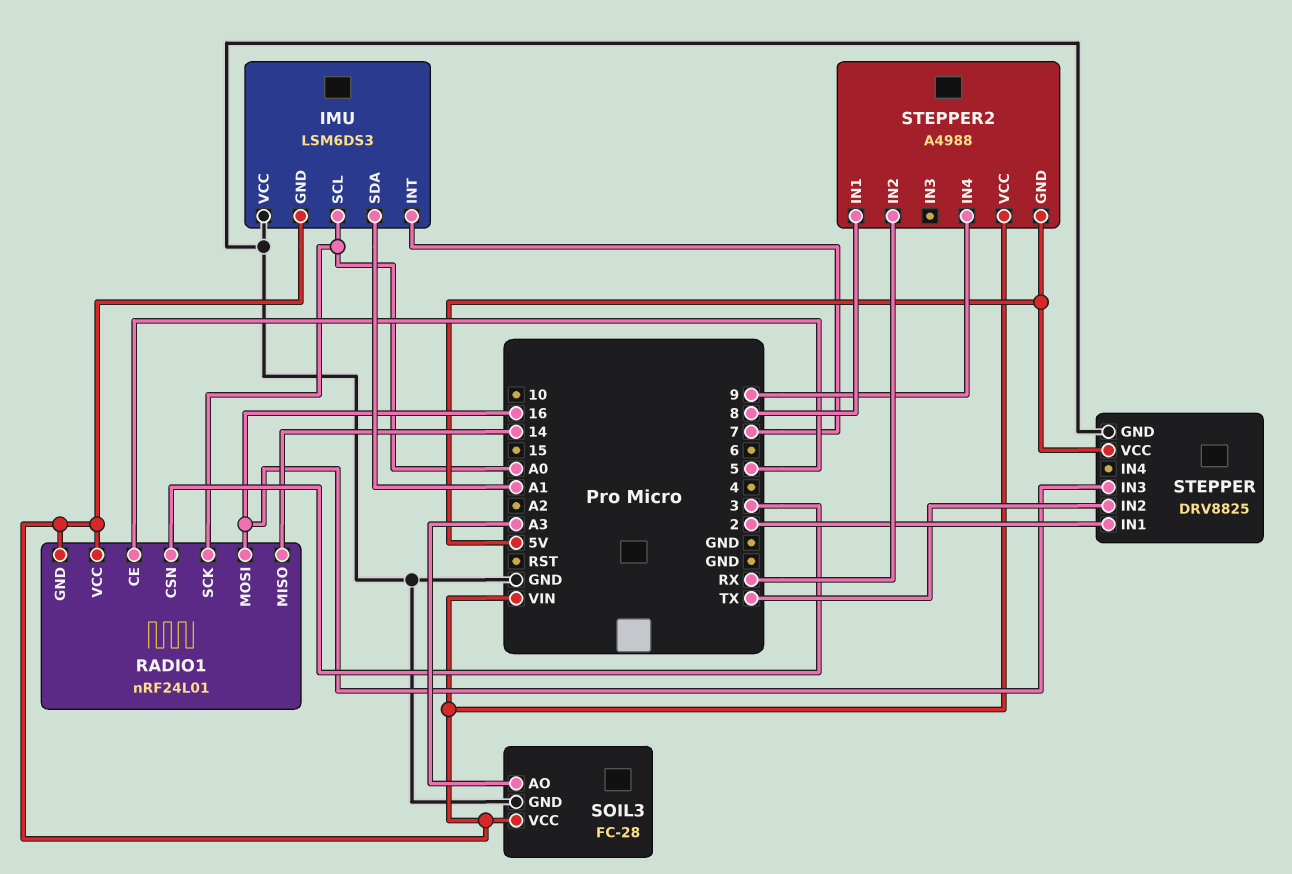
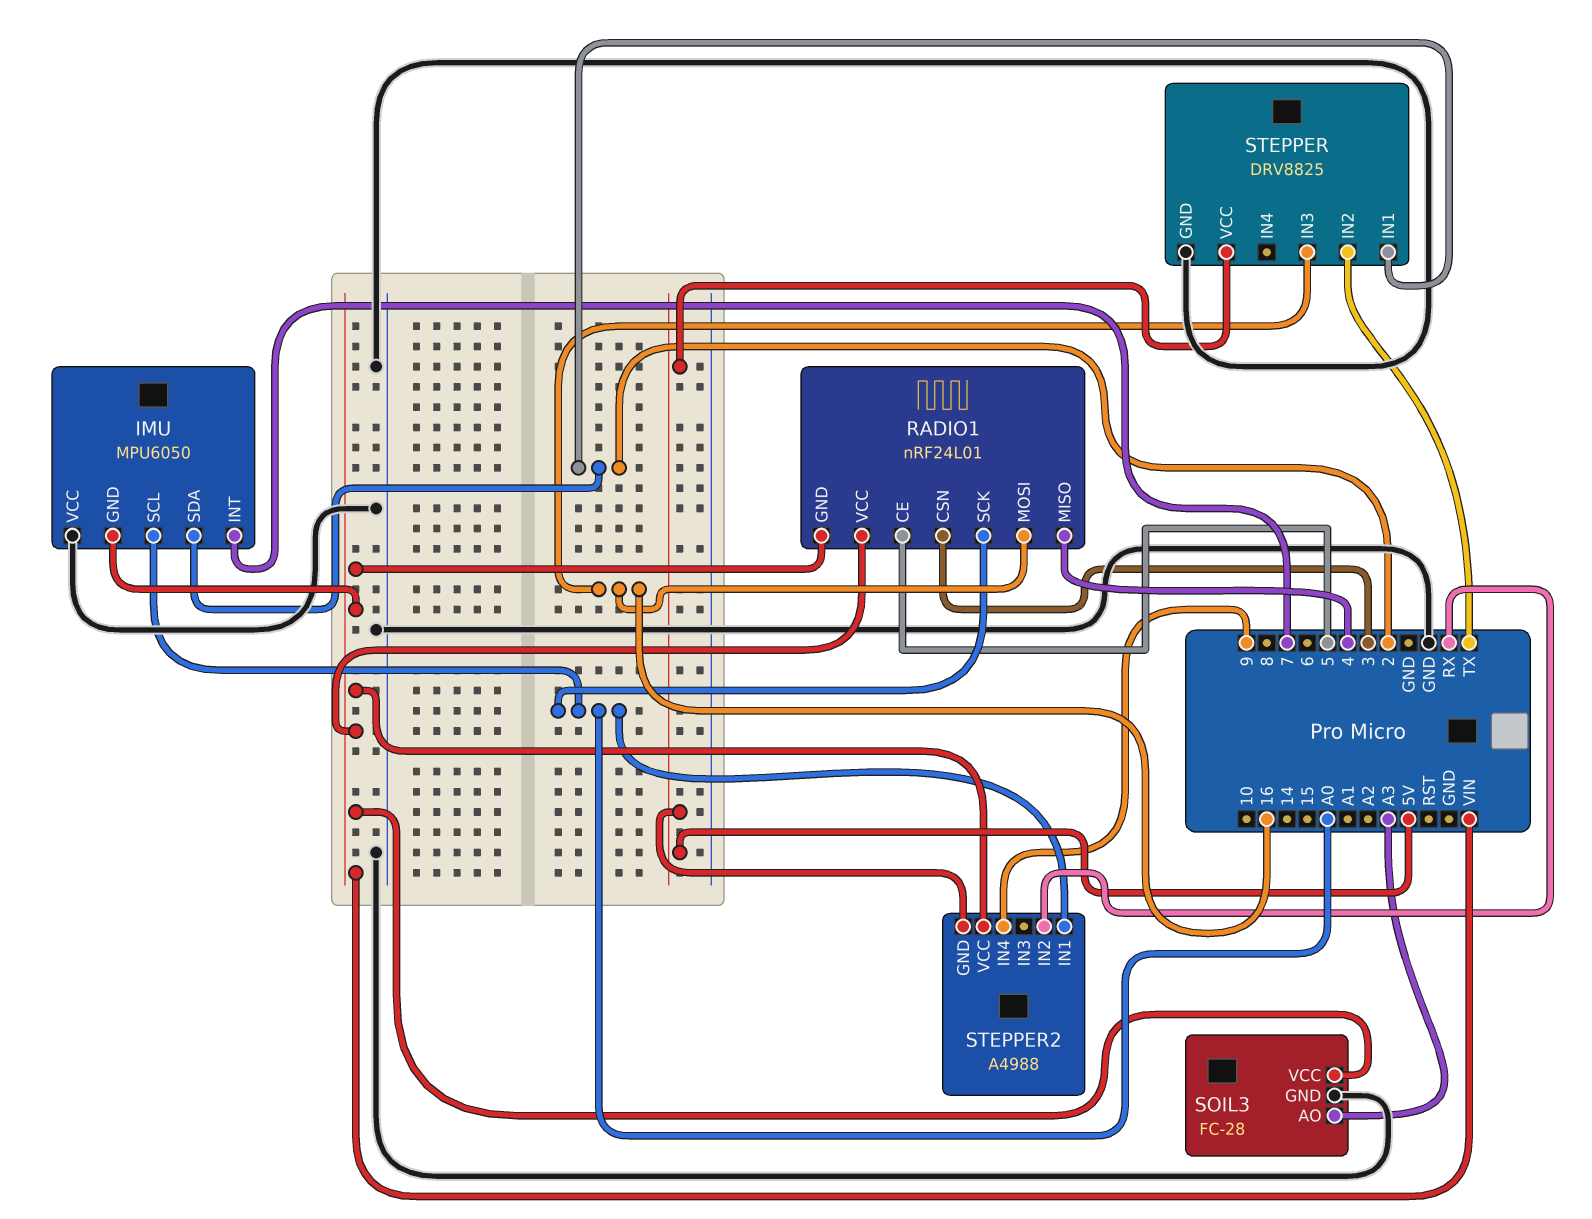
IMU: LSM6DS3 -> MPU6050
IMU pin SDA: A1 -> 2
RADIO1 pin MISO: 14 -> 4
STEPPER2 pin IN1: 8 -> A0

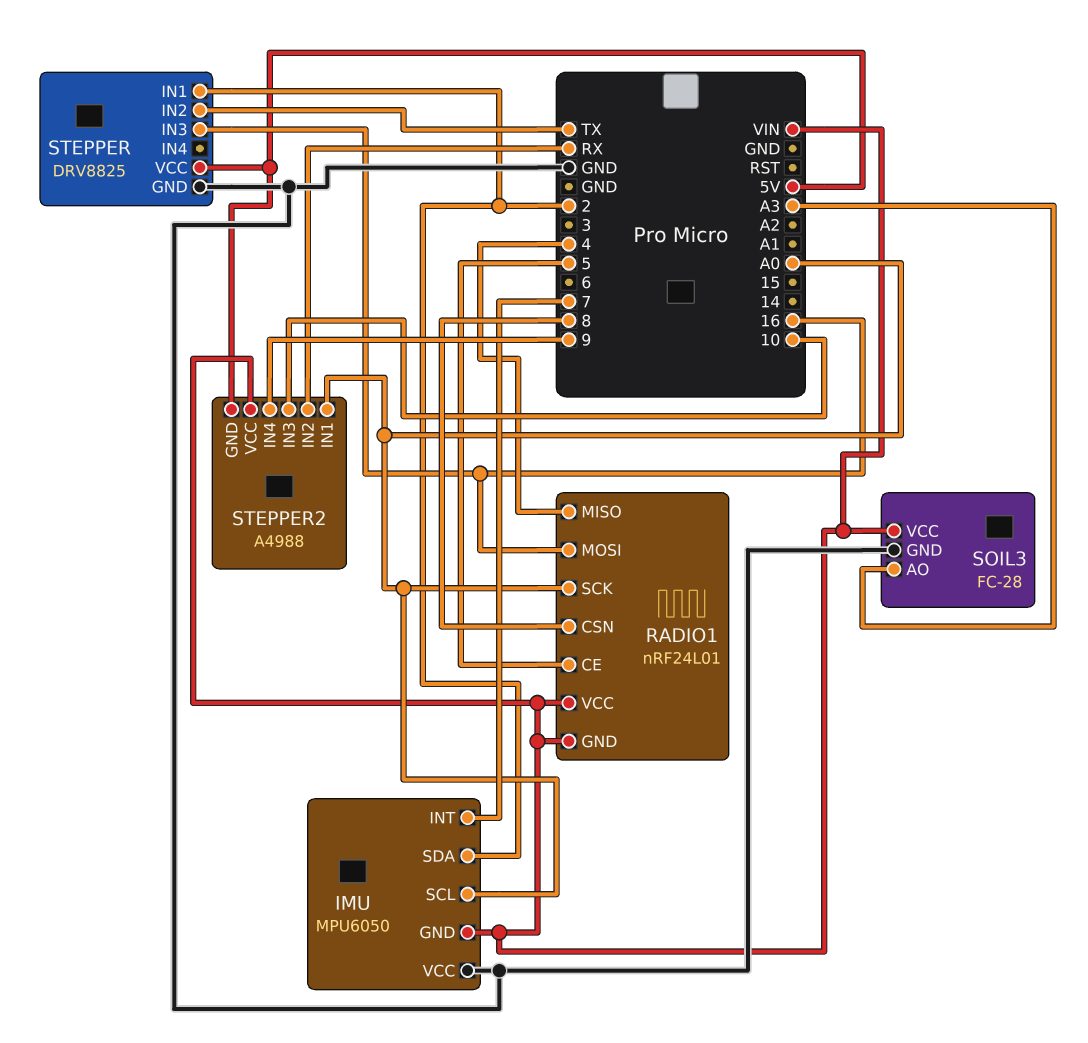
RADIO1 pin CSN: 3 -> 8
STEPPER2 pin IN3: none -> 10

